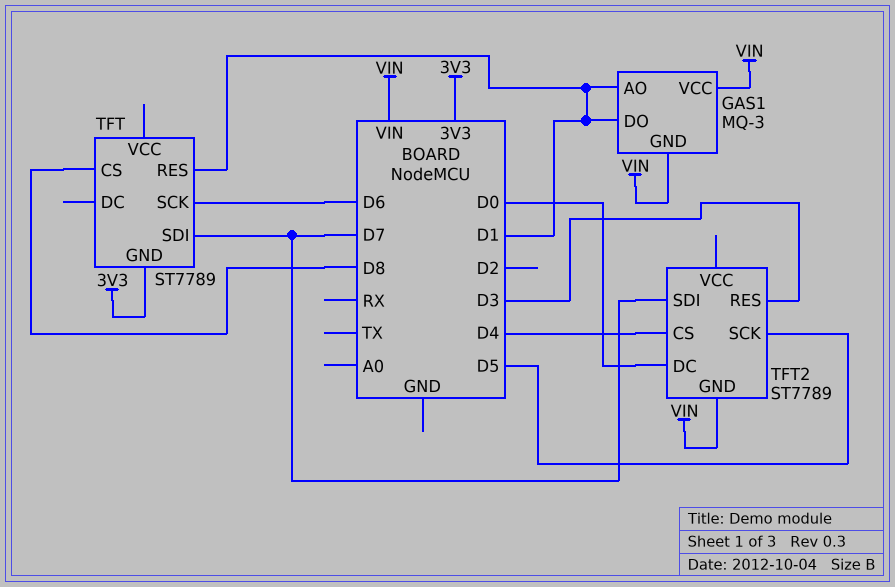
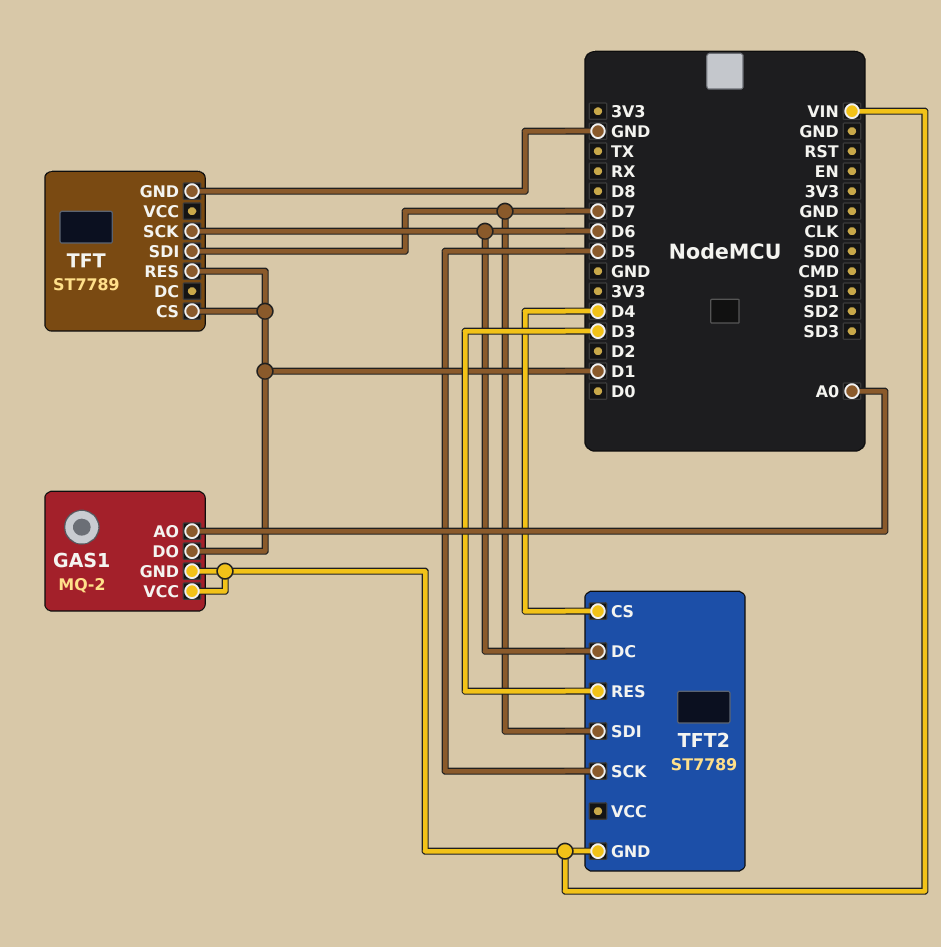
GAS1: MQ-3 -> MQ-2
GAS1 pin AO: D1 -> A0
TFT pin CS: D8 -> D1
TFT pin GND: 3V3 -> GND
TFT2 pin DC: D0 -> D6

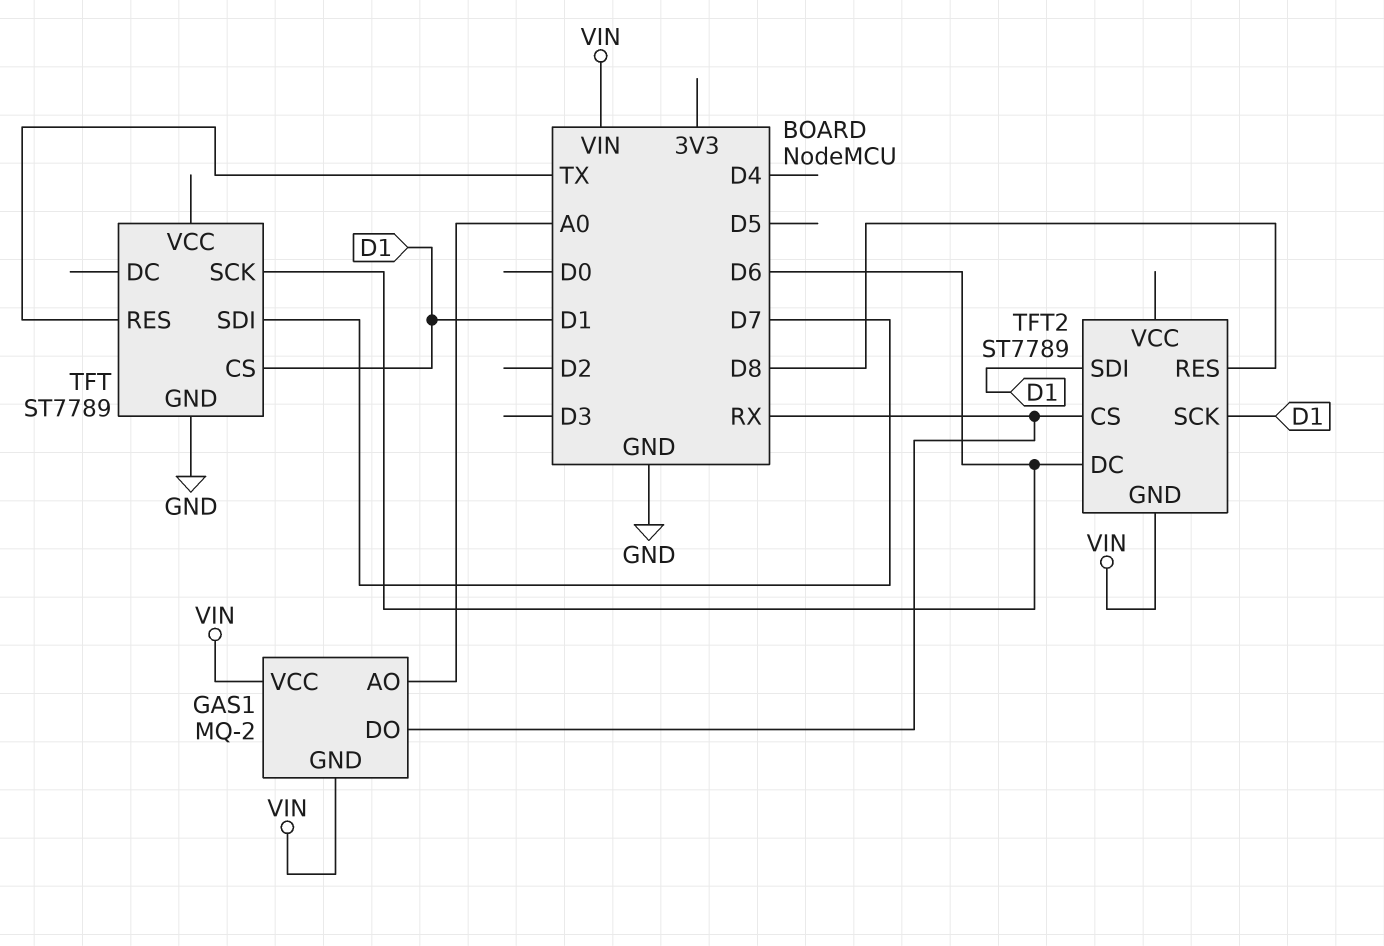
GAS1 pin DO: D1 -> RX
TFT pin RES: D1 -> TX
TFT2 pin CS: D4 -> RX
TFT2 pin RES: D3 -> D8
TFT2 pin SCK: D5 -> D1
TFT2 pin SDI: D7 -> D1

